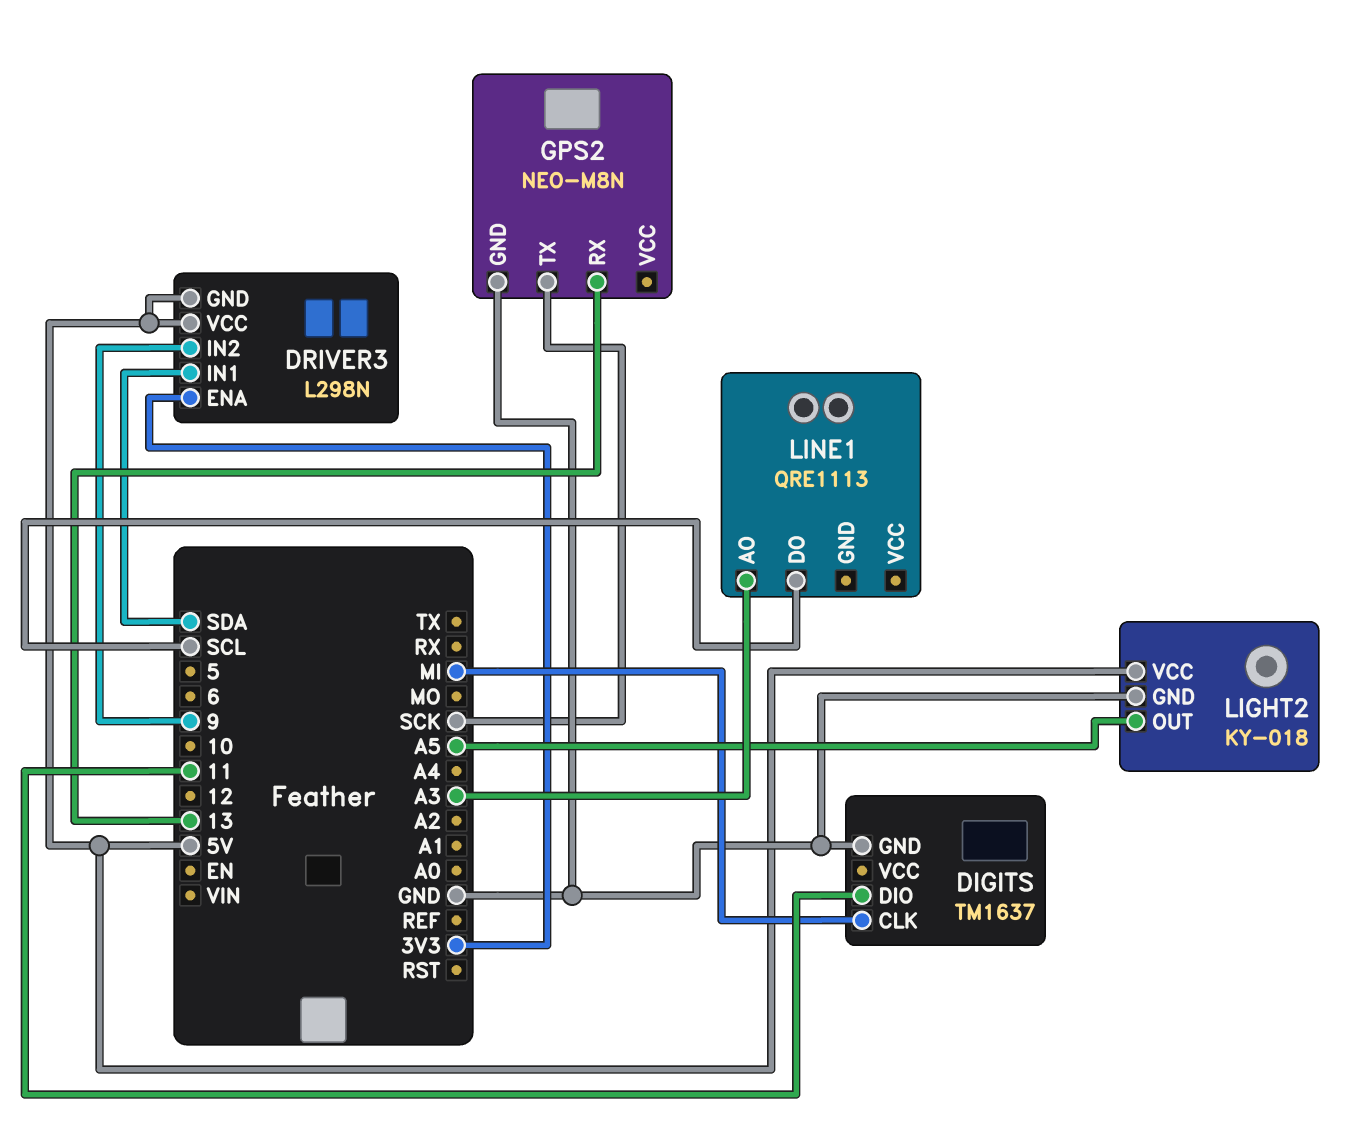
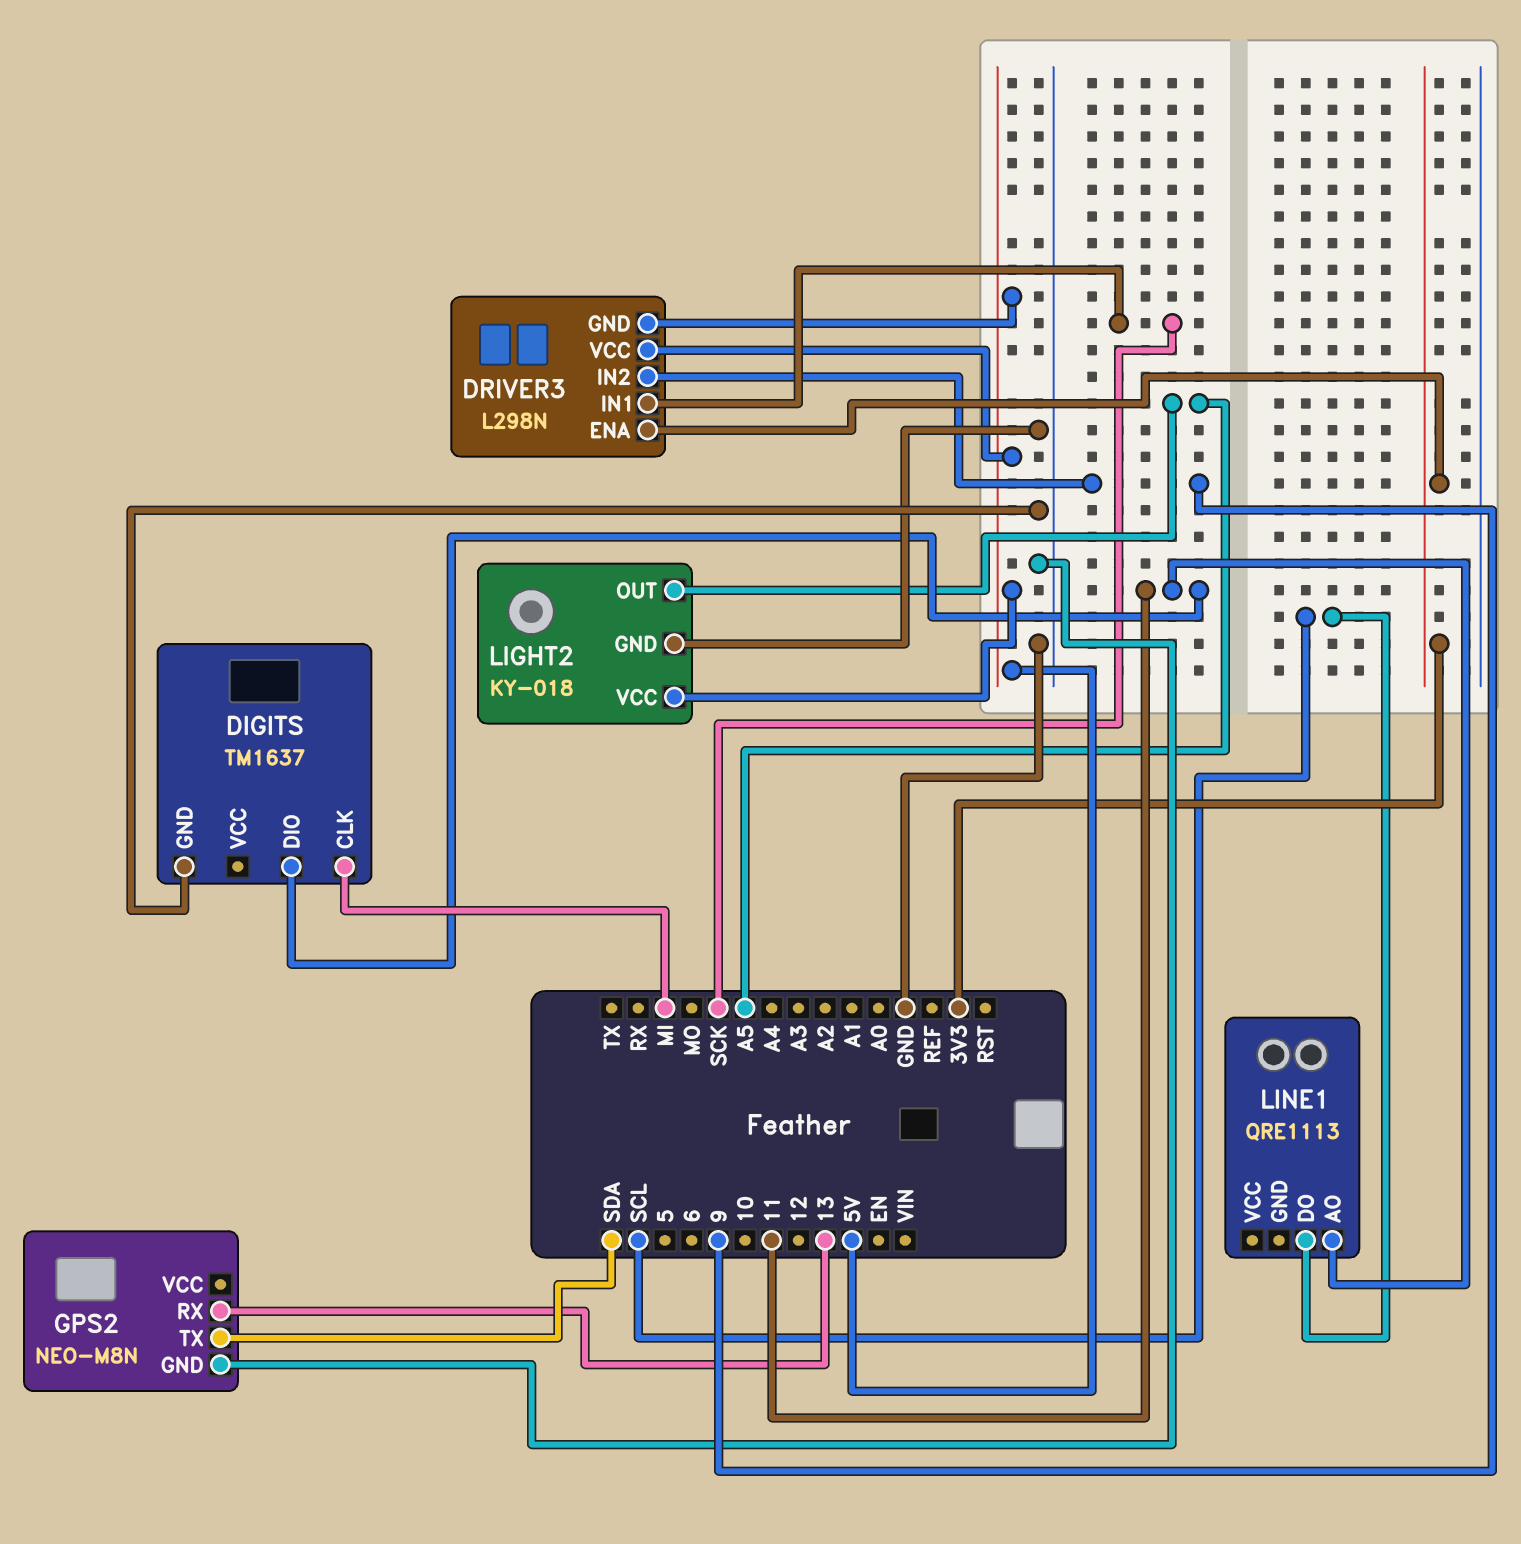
DRIVER3 pin IN1: SDA -> SCK
GPS2 pin TX: SCK -> SDA
LINE1 pin AO: A3 -> 11

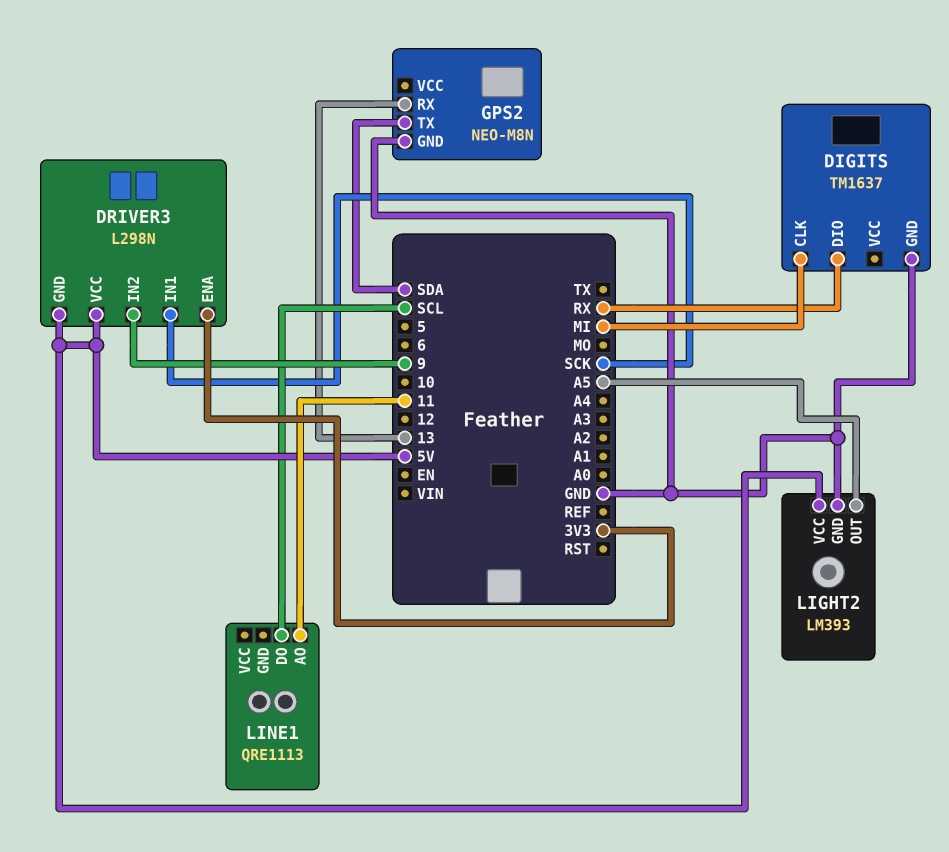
DIGITS pin DIO: 11 -> RX
LIGHT2: KY-018 -> LM393

